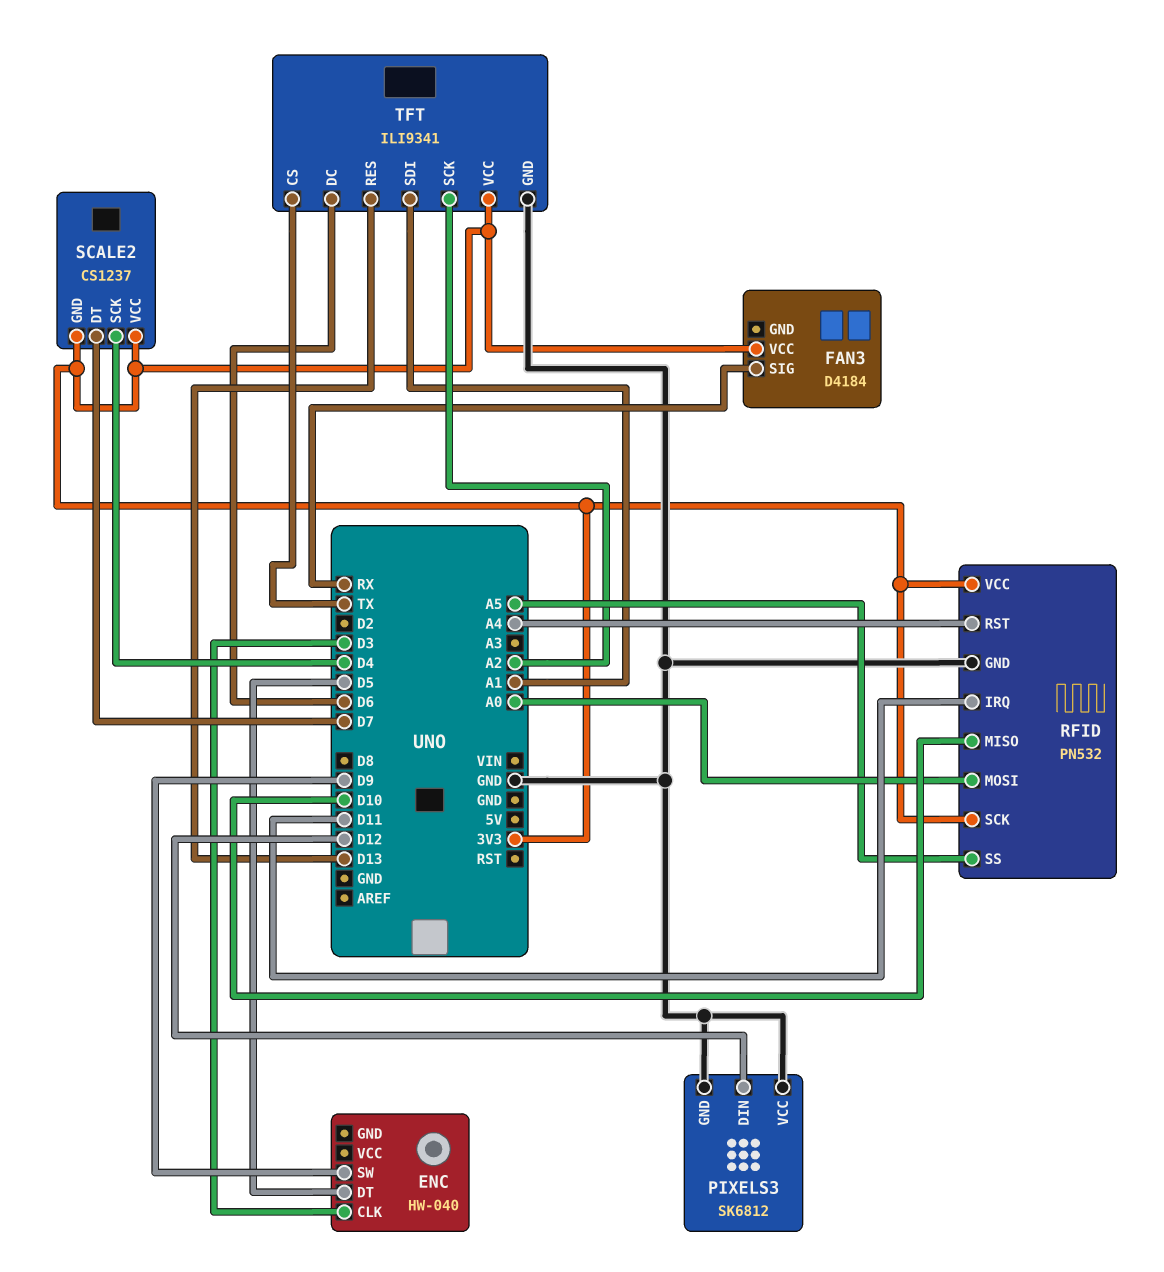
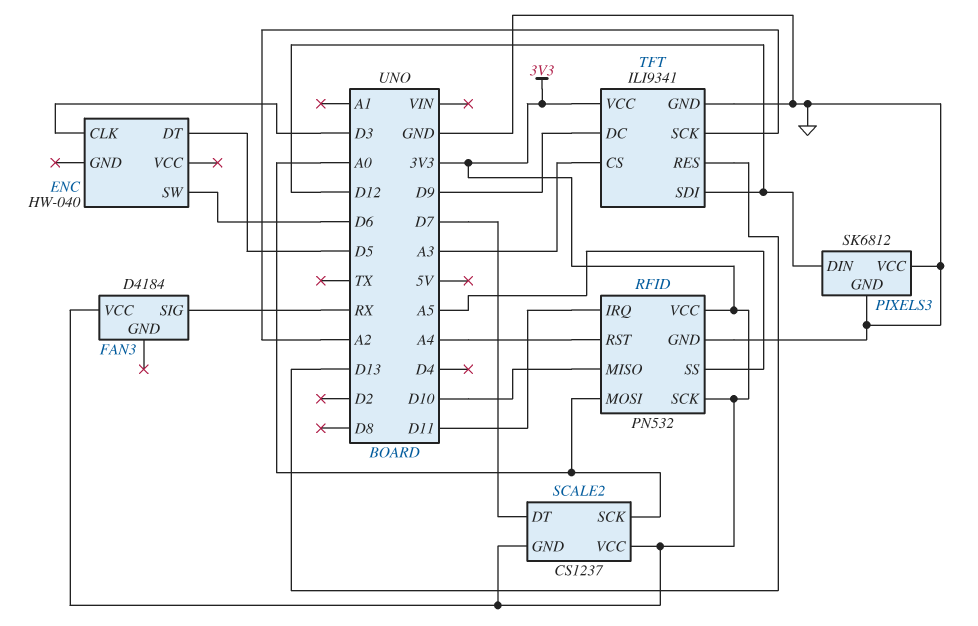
ENC pin SW: D9 -> D6
SCALE2 pin SCK: D4 -> A0
TFT pin CS: TX -> A3
TFT pin DC: D6 -> D9
TFT pin SDI: A1 -> D12

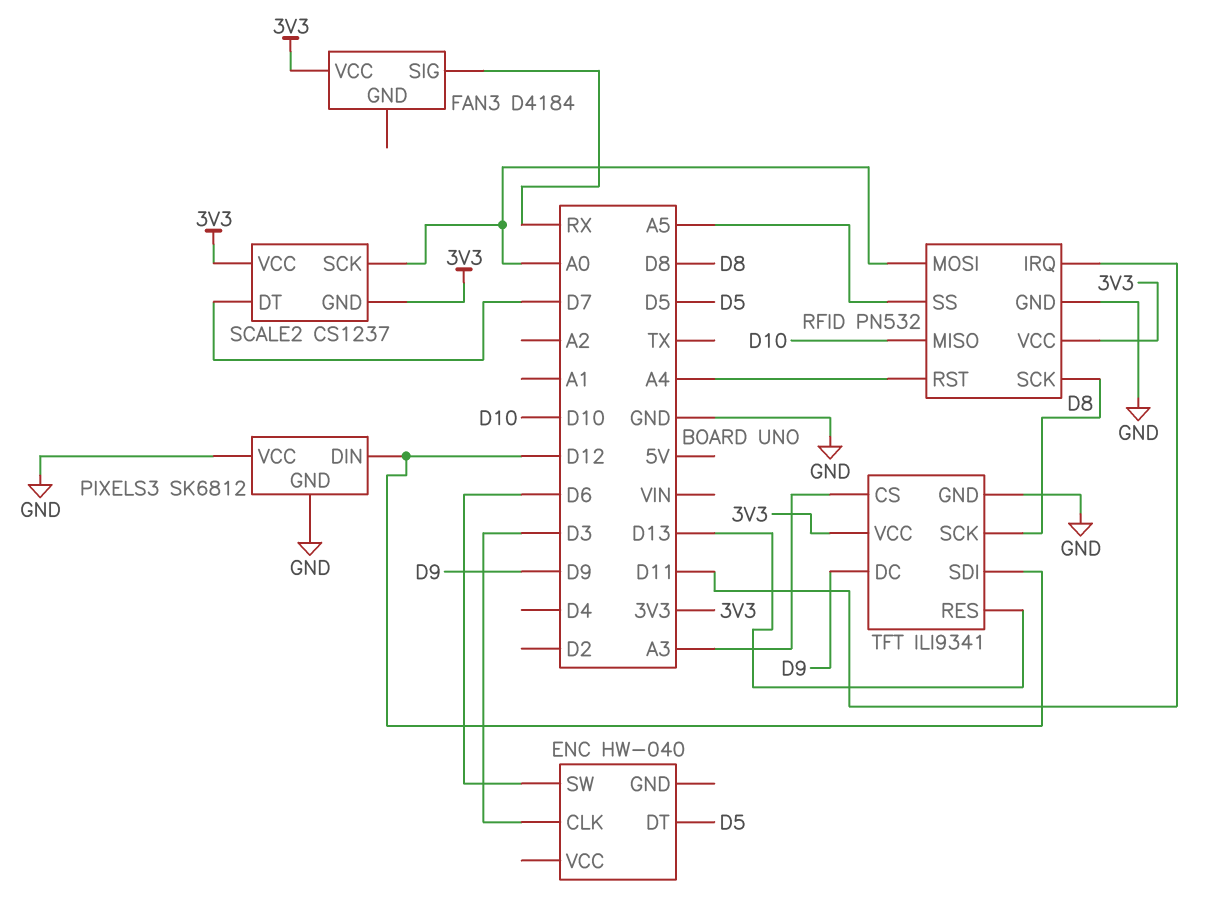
RFID pin SCK: 3V3 -> D8
TFT pin SCK: A2 -> D8

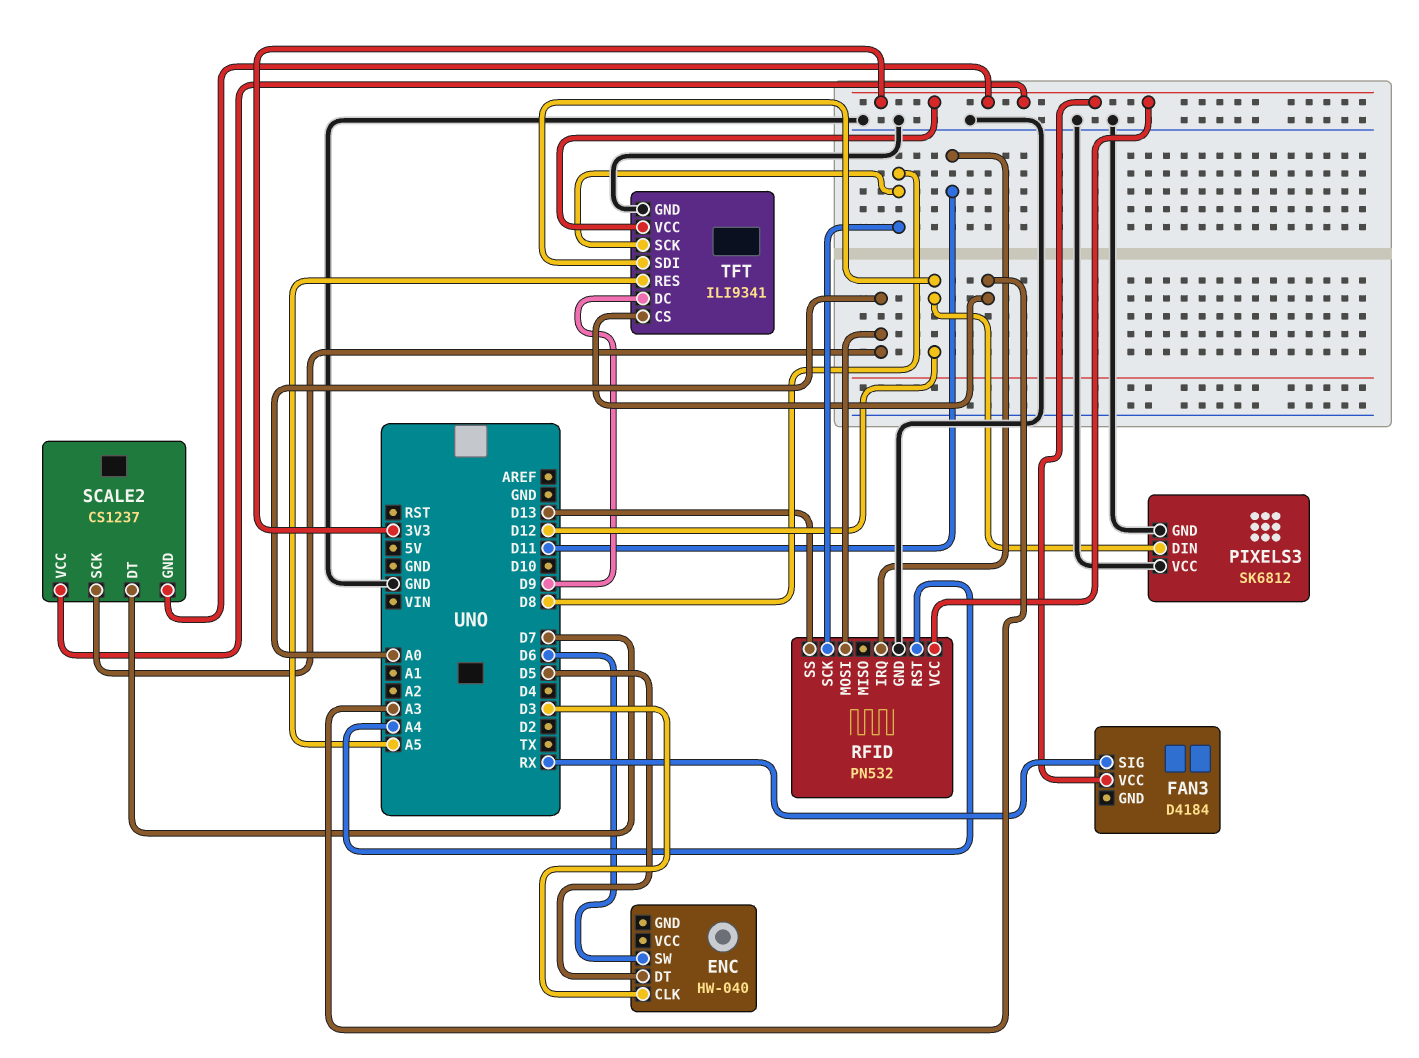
RFID pin MISO: D10 -> none
RFID pin SS: A5 -> D13
TFT pin RES: D13 -> A5

